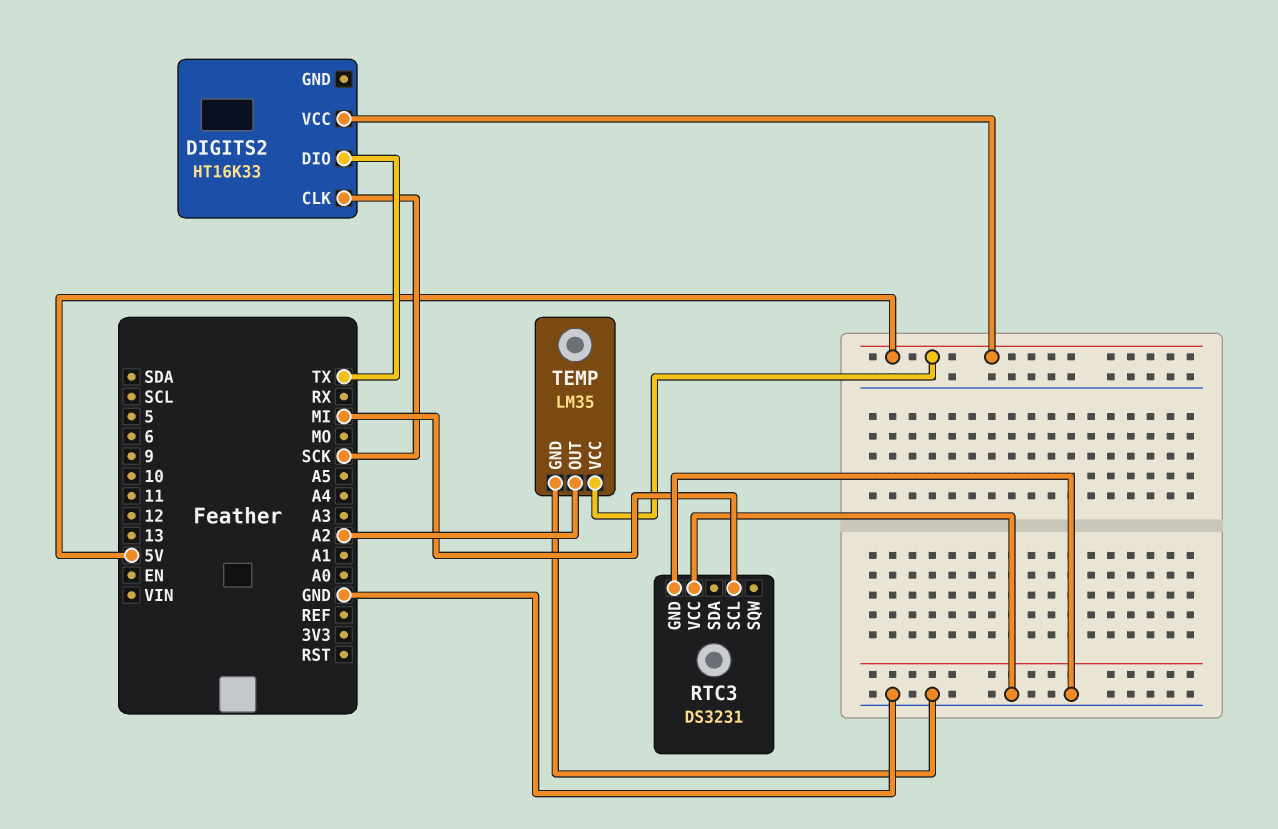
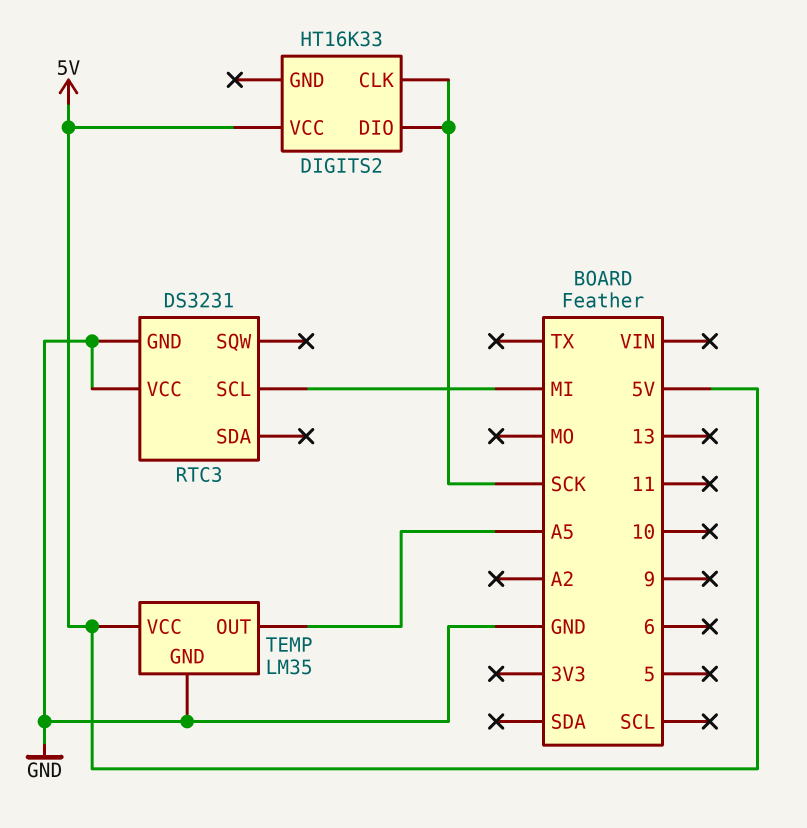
DIGITS2 pin DIO: TX -> SCK
TEMP pin OUT: A2 -> A5

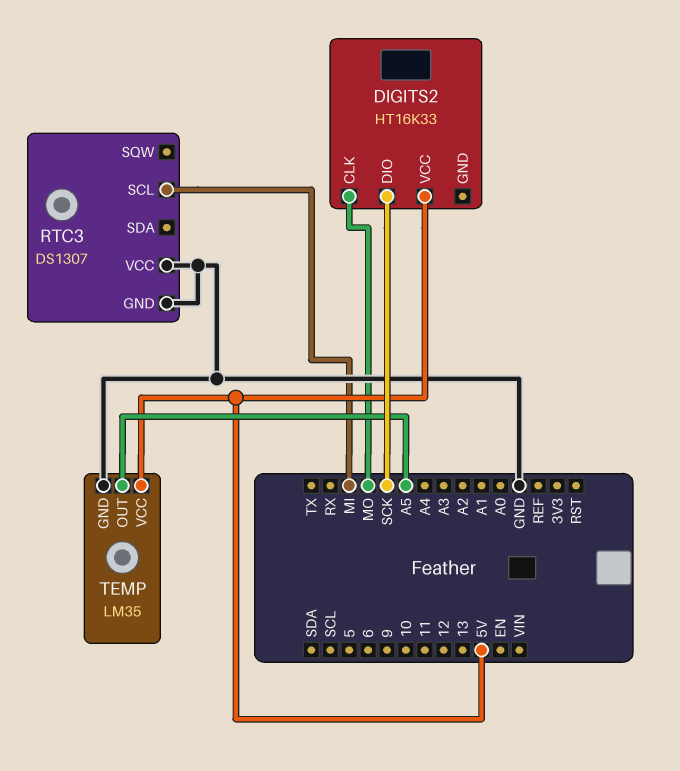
DIGITS2 pin CLK: SCK -> MO
RTC3: DS3231 -> DS1307

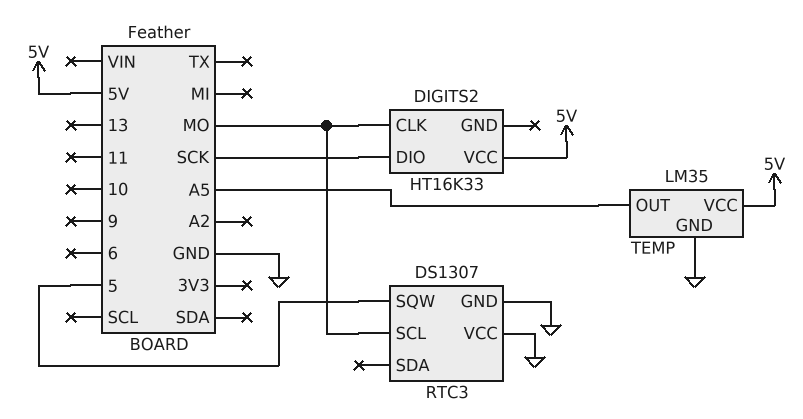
RTC3 pin SCL: MI -> MO
RTC3 pin SQW: none -> 5

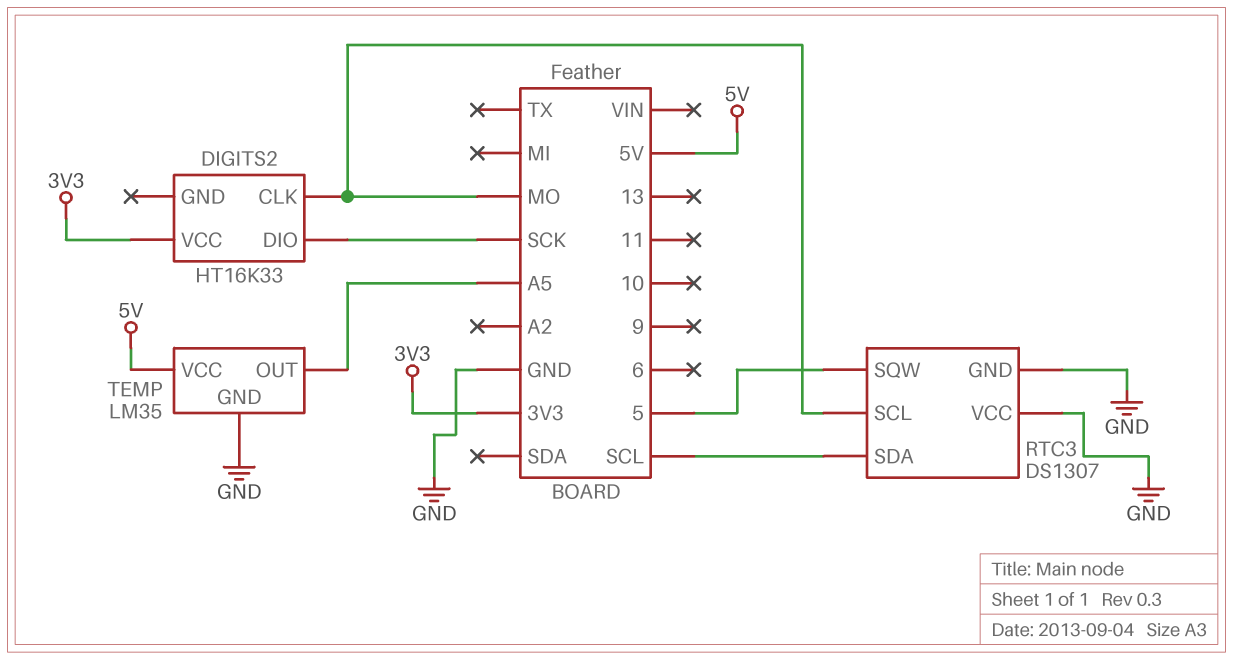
DIGITS2 pin VCC: 5V -> 3V3
RTC3 pin SDA: none -> SCL

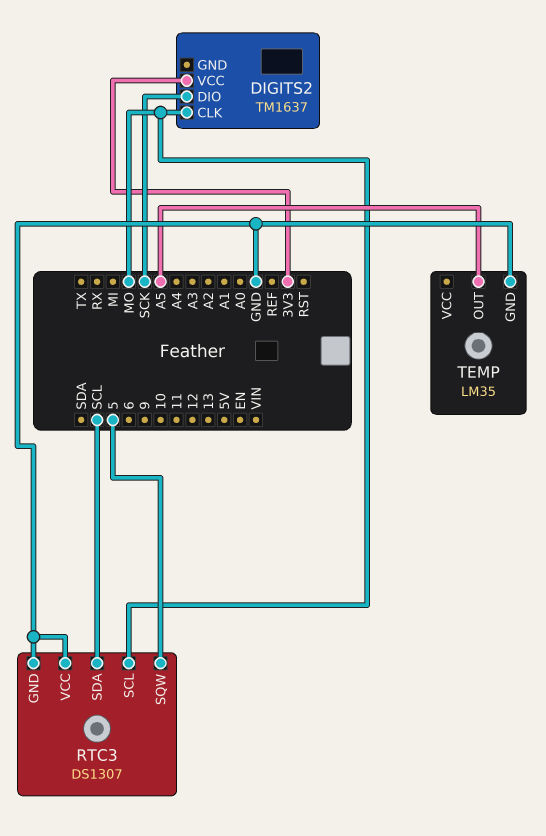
DIGITS2: HT16K33 -> TM1637
TEMP pin VCC: 5V -> none

